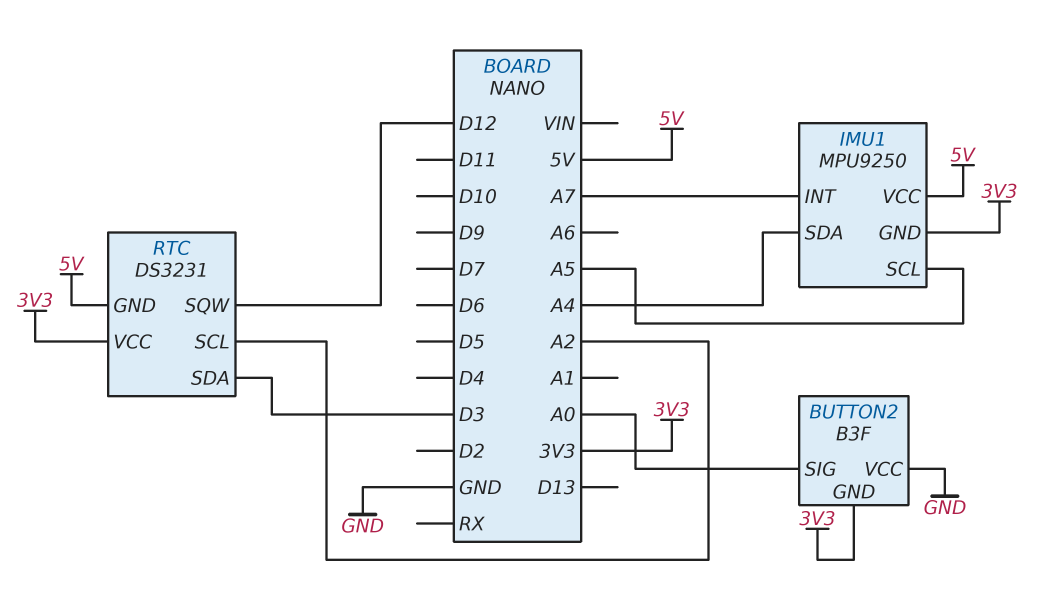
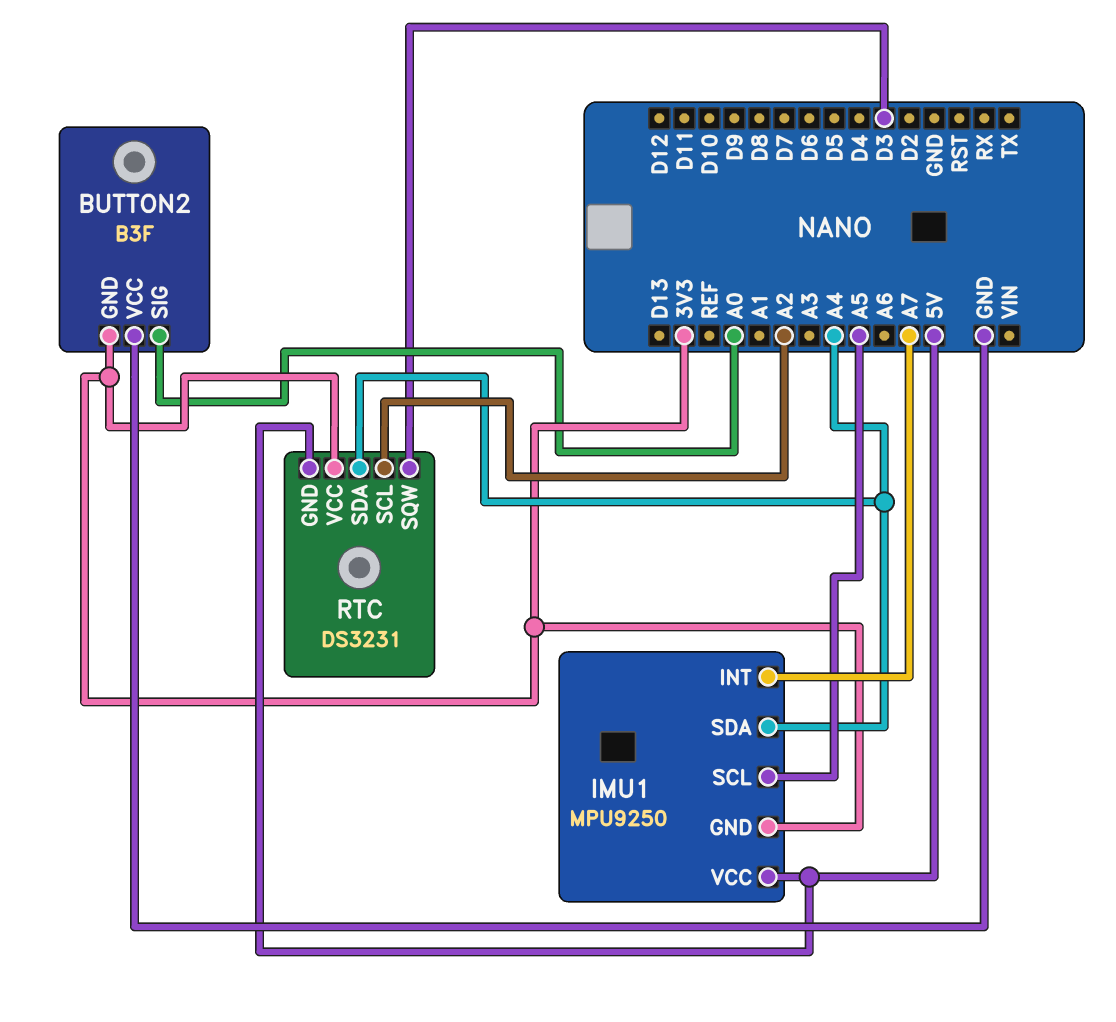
RTC pin SDA: D3 -> A4
RTC pin SQW: D12 -> D3

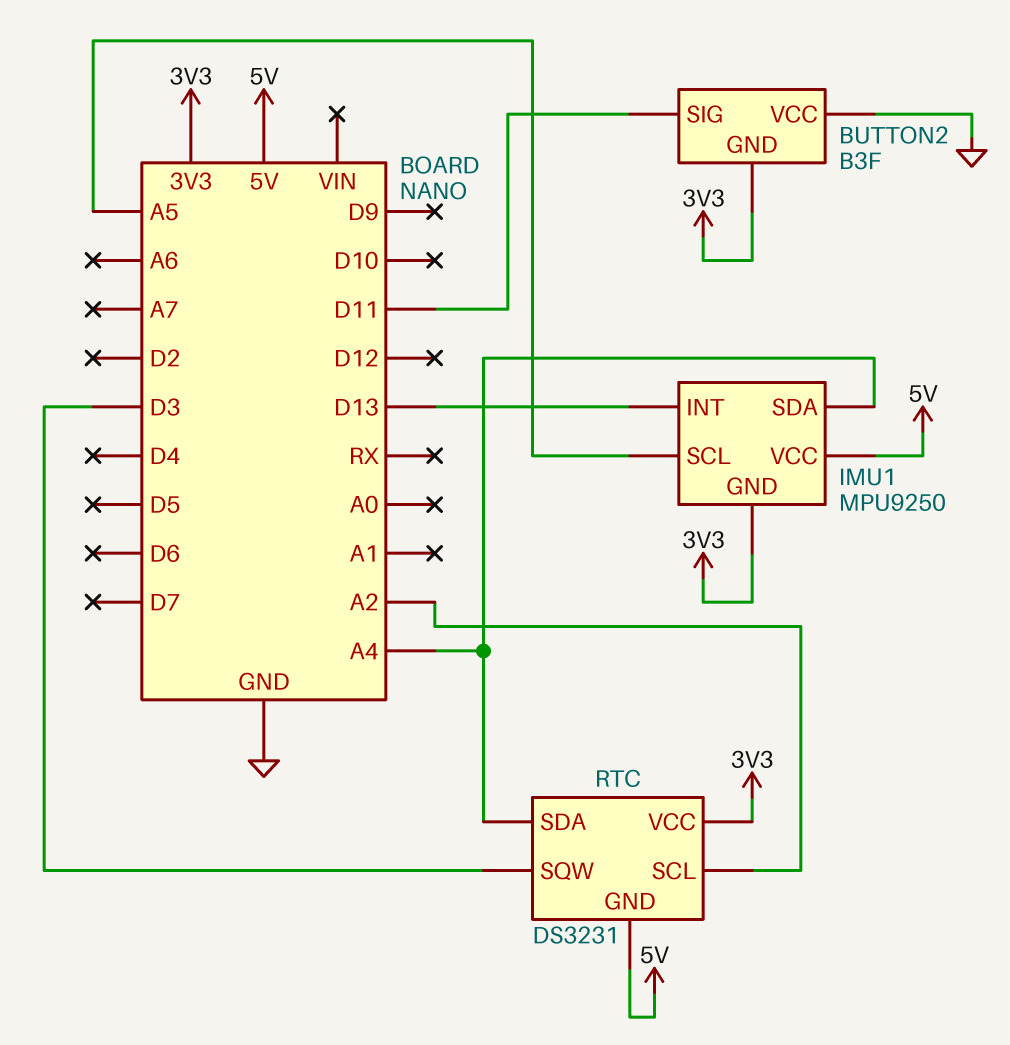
BUTTON2 pin SIG: A0 -> D11
IMU1 pin INT: A7 -> D13

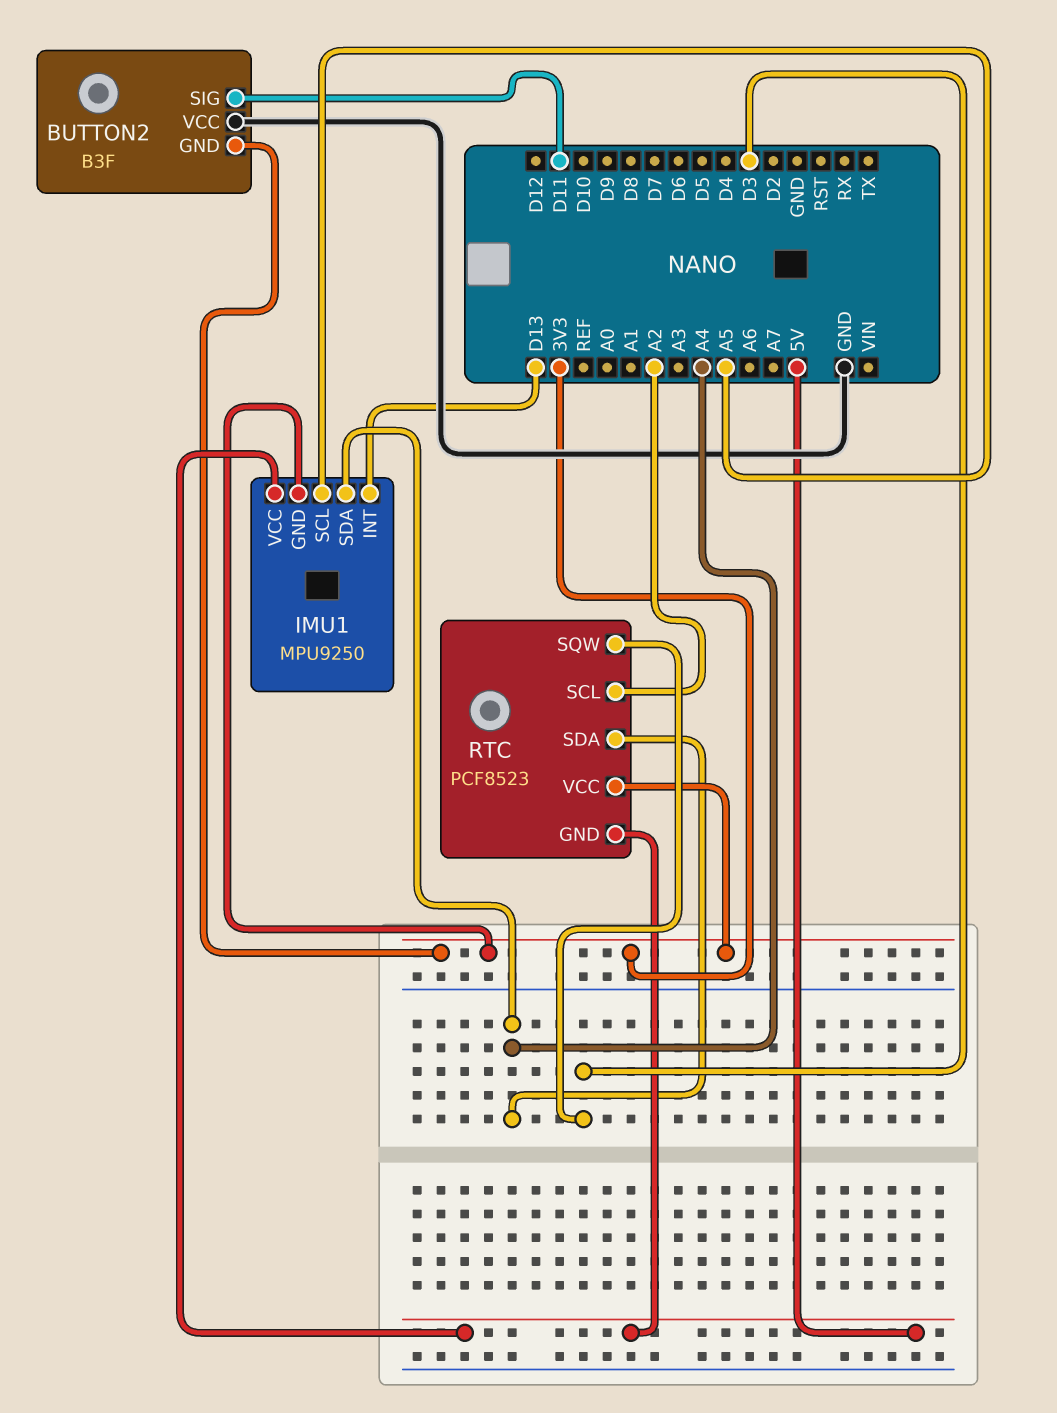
RTC: DS3231 -> PCF8523

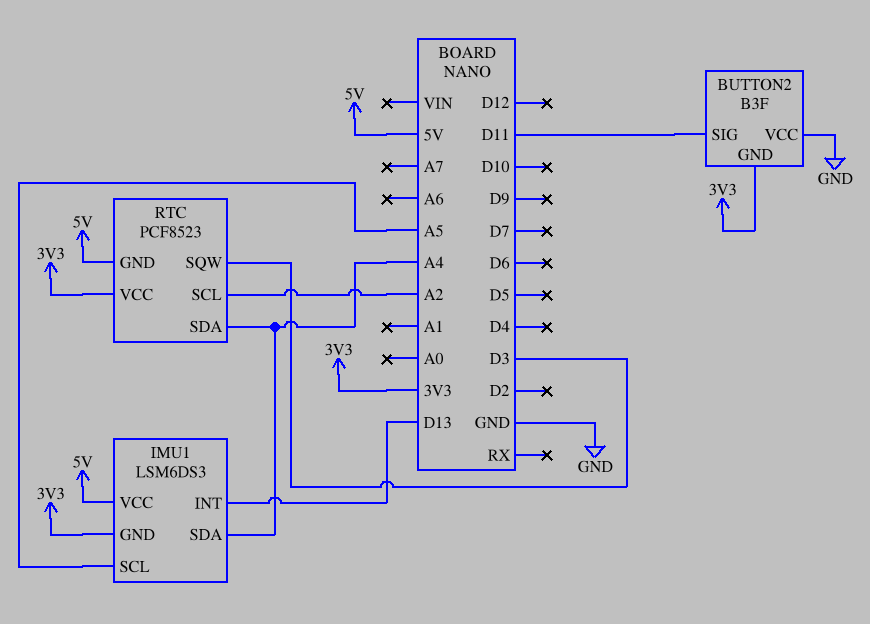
IMU1: MPU9250 -> LSM6DS3

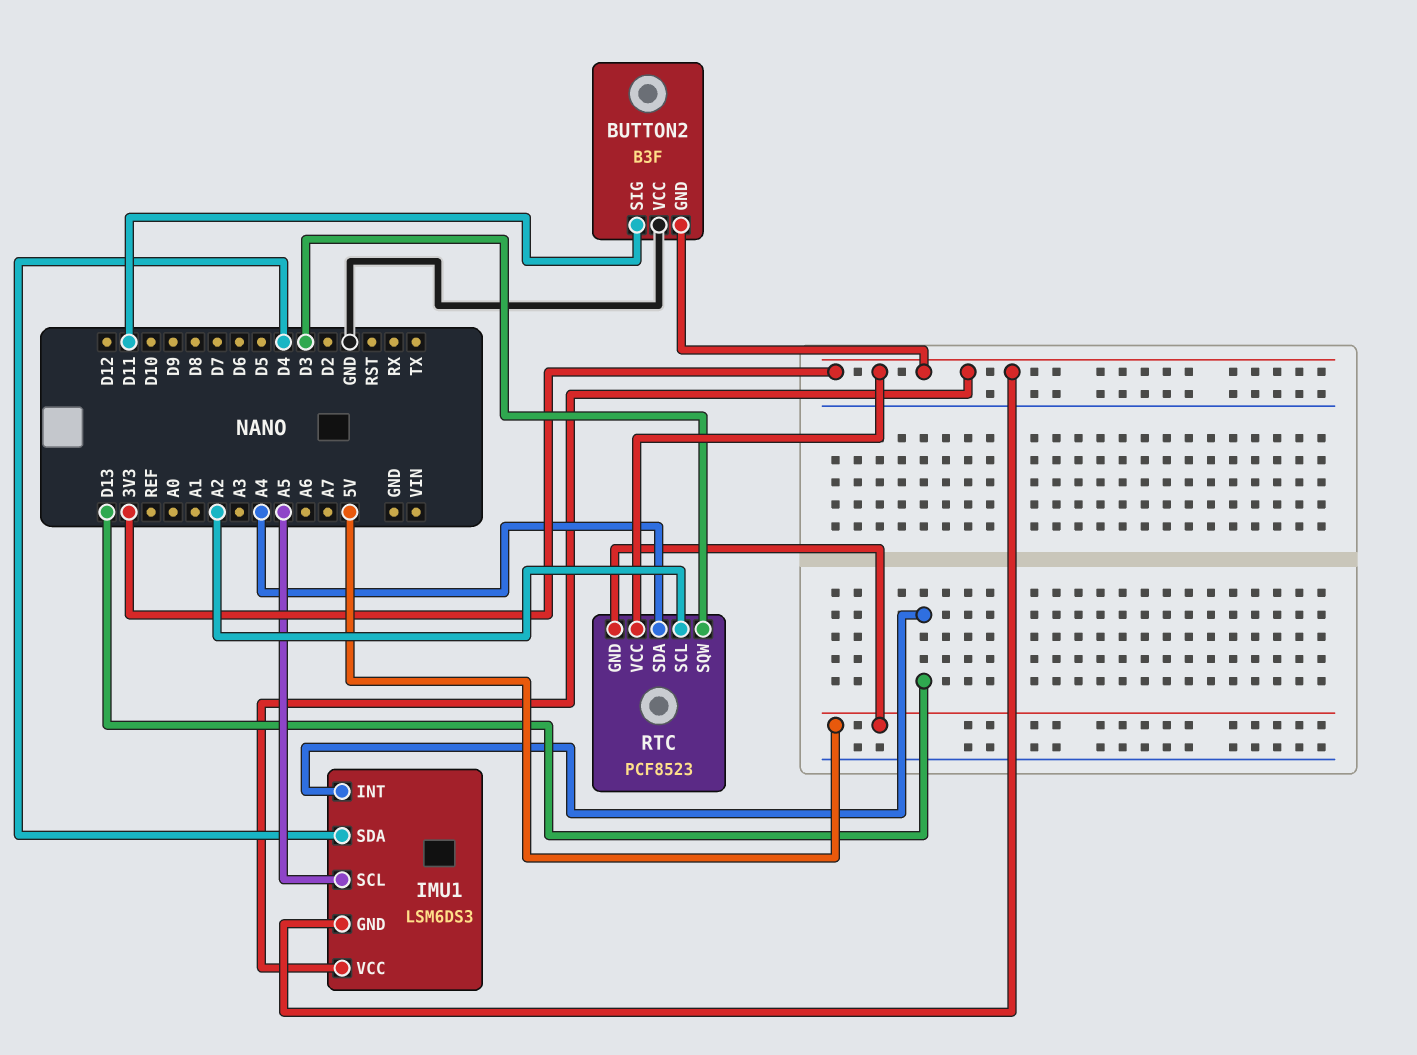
IMU1 pin SDA: A4 -> D4
IMU1 pin VCC: 5V -> 3V3

